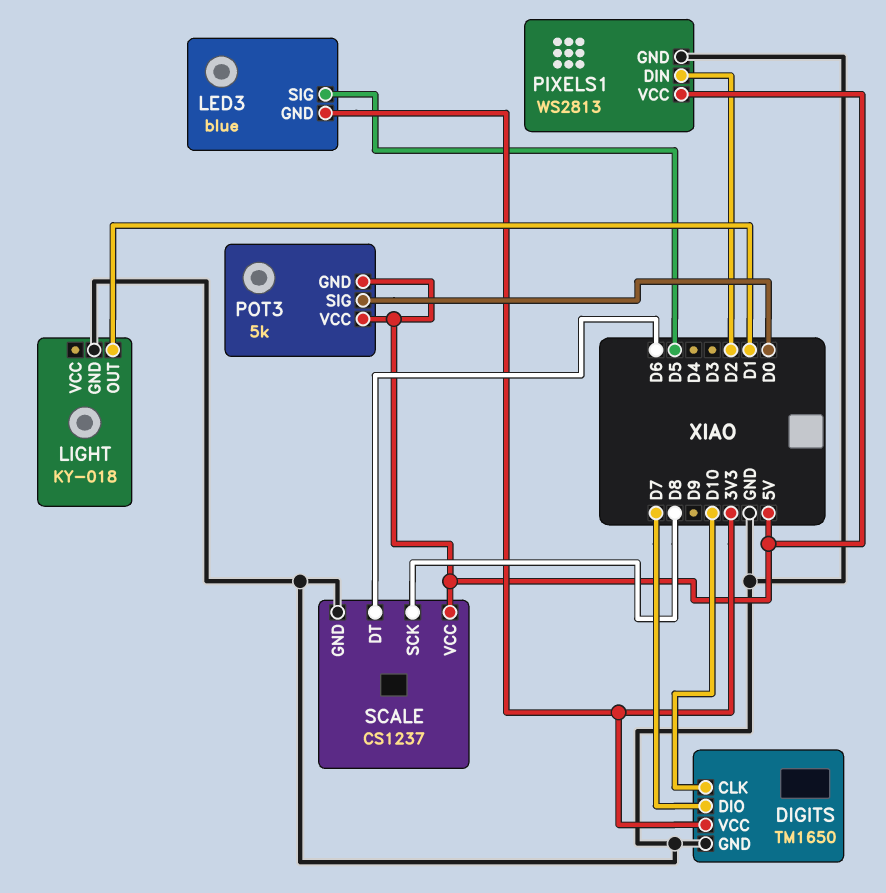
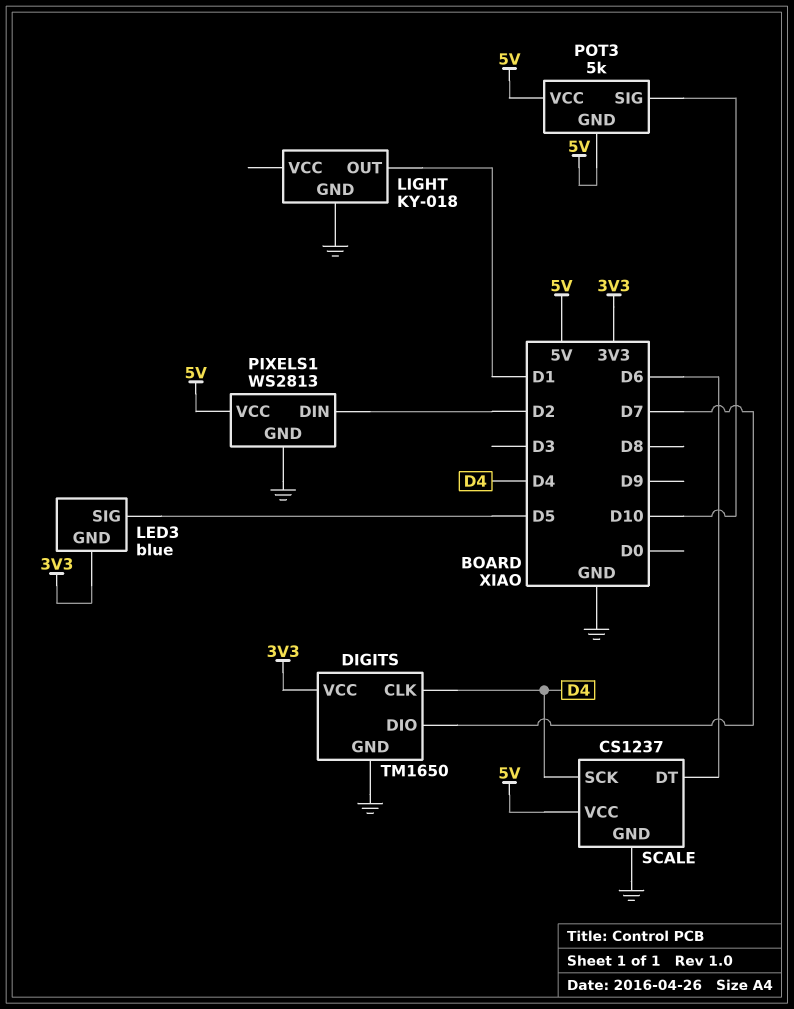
DIGITS pin CLK: D10 -> D4
POT3 pin SIG: D0 -> D10
SCALE pin SCK: D8 -> D4

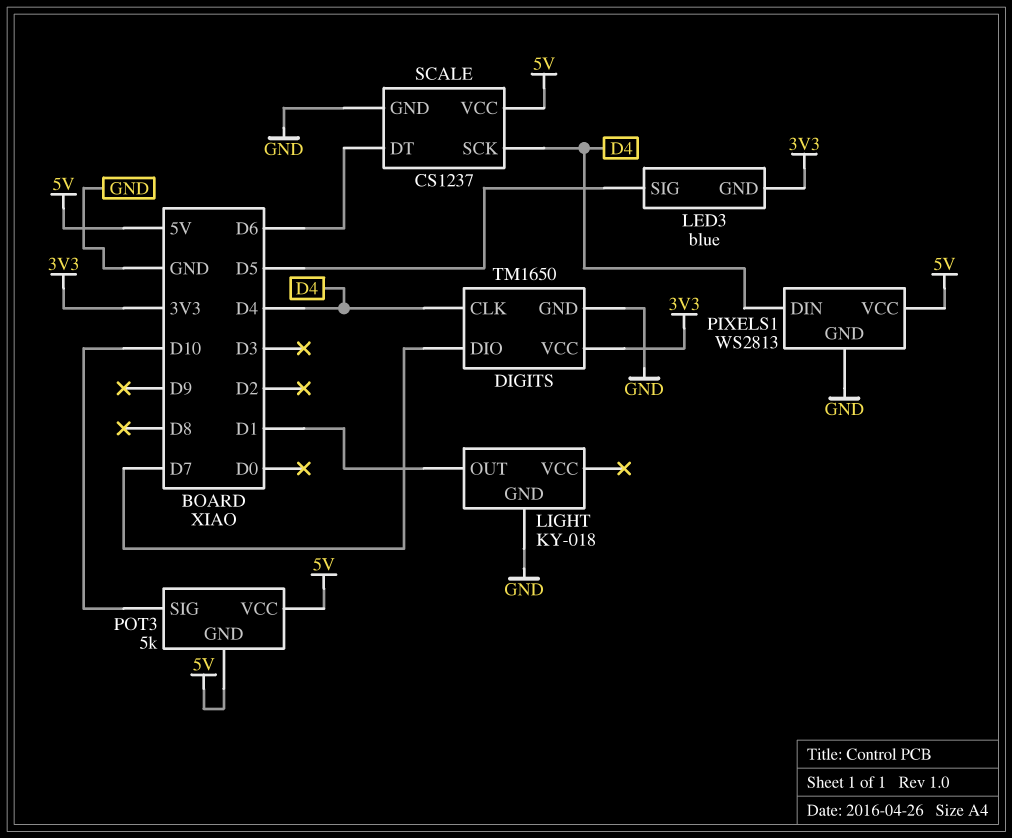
PIXELS1 pin DIN: D2 -> D4

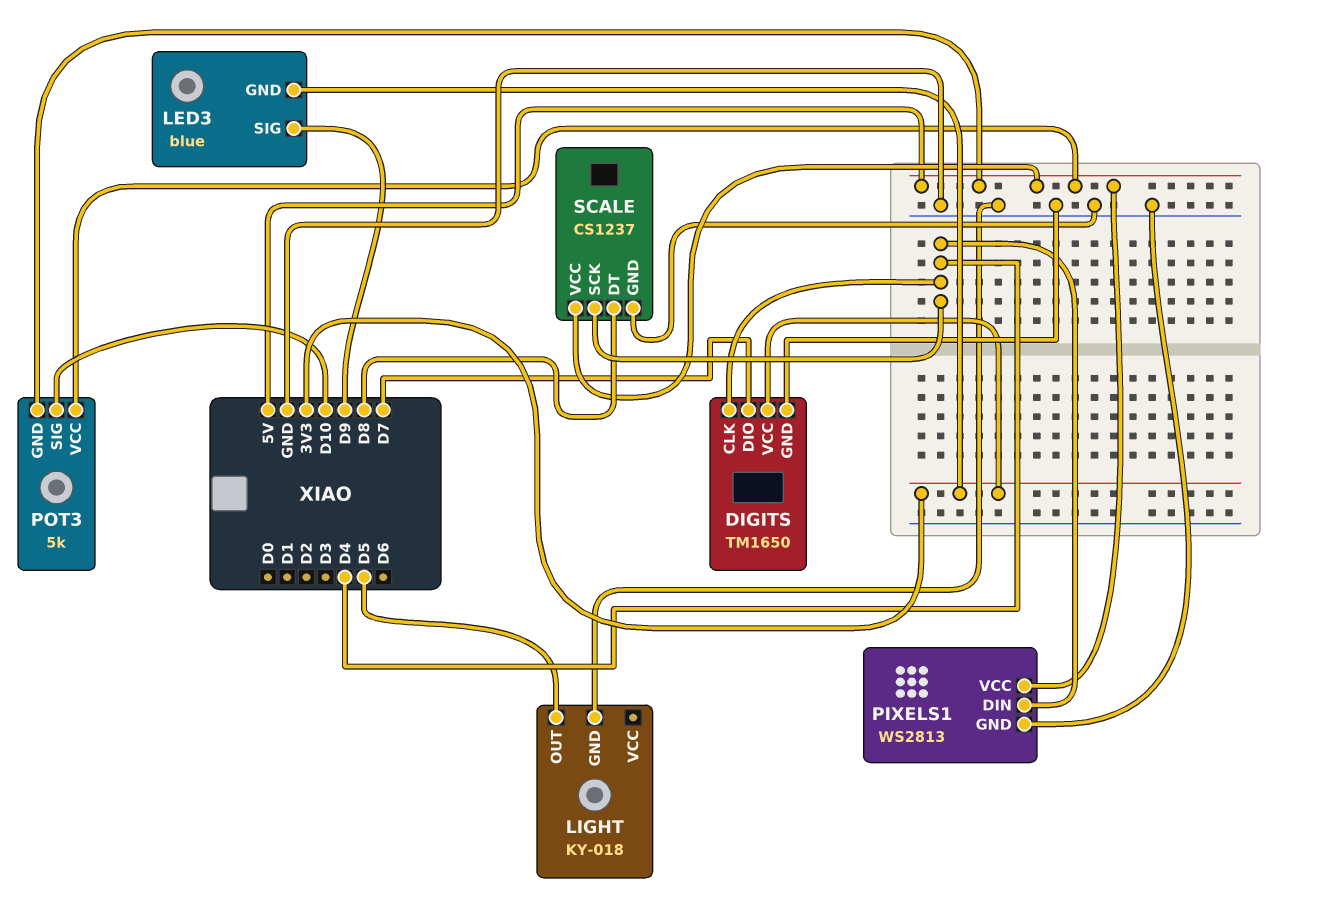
LED3 pin SIG: D5 -> D9
LIGHT pin OUT: D1 -> D5
SCALE pin DT: D6 -> D8

